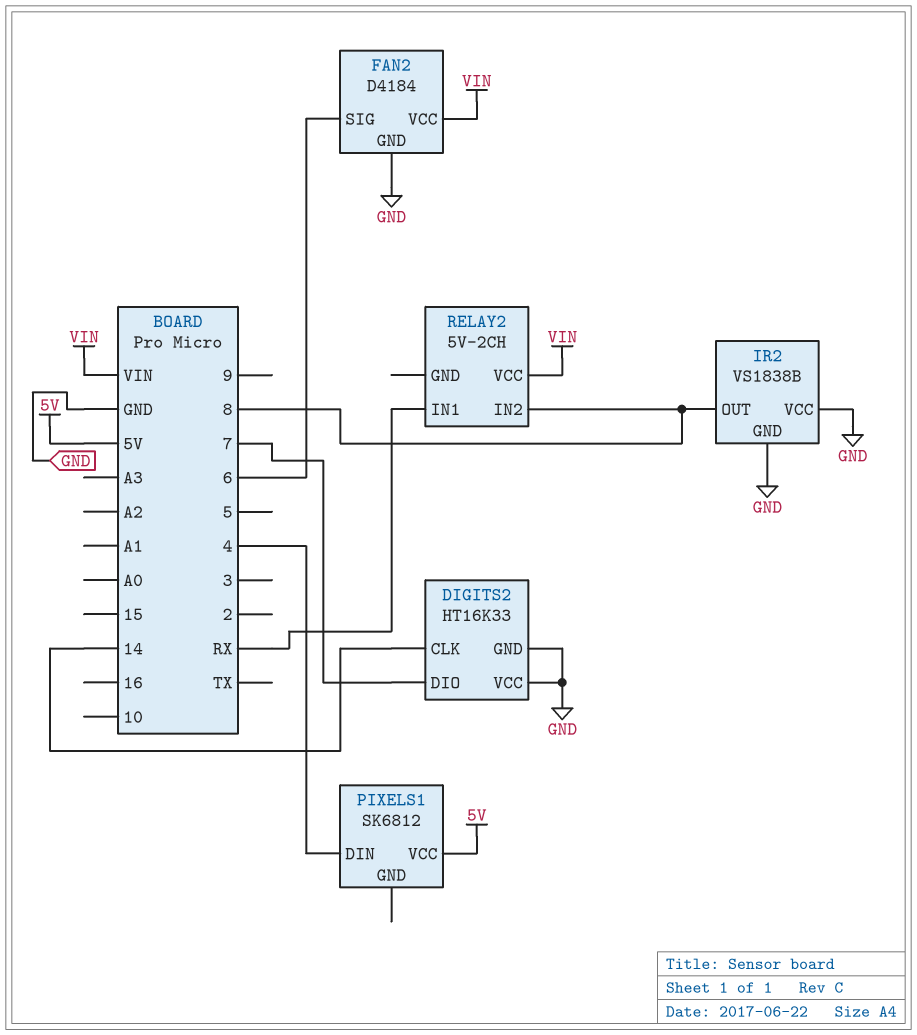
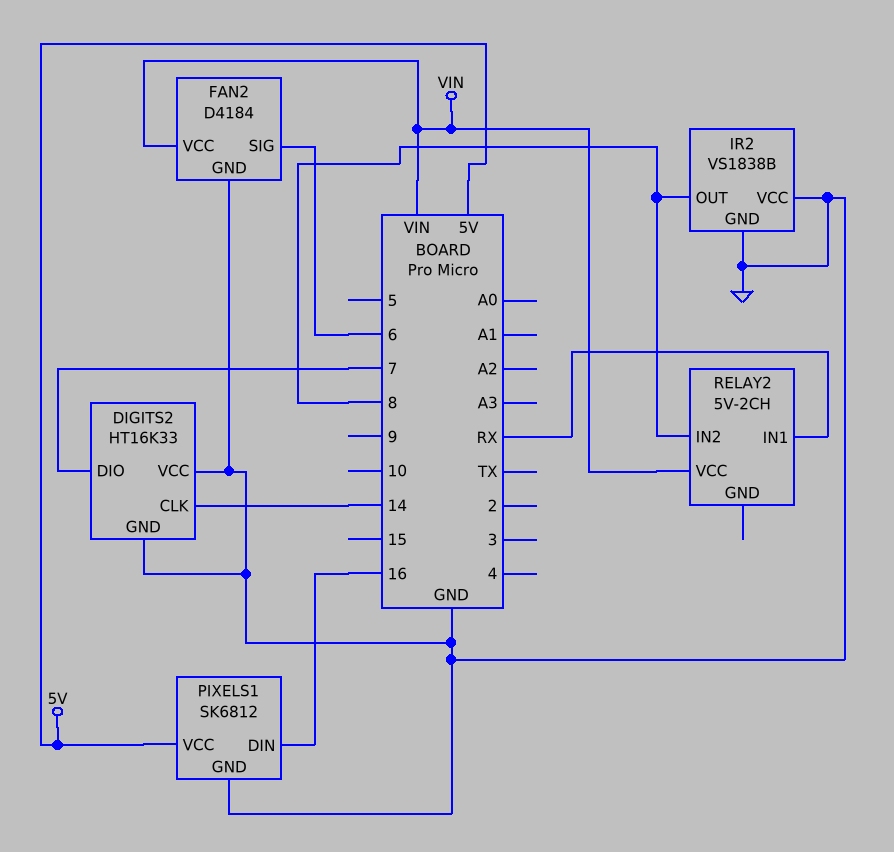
PIXELS1 pin DIN: 4 -> 16
PIXELS1 pin GND: none -> GND

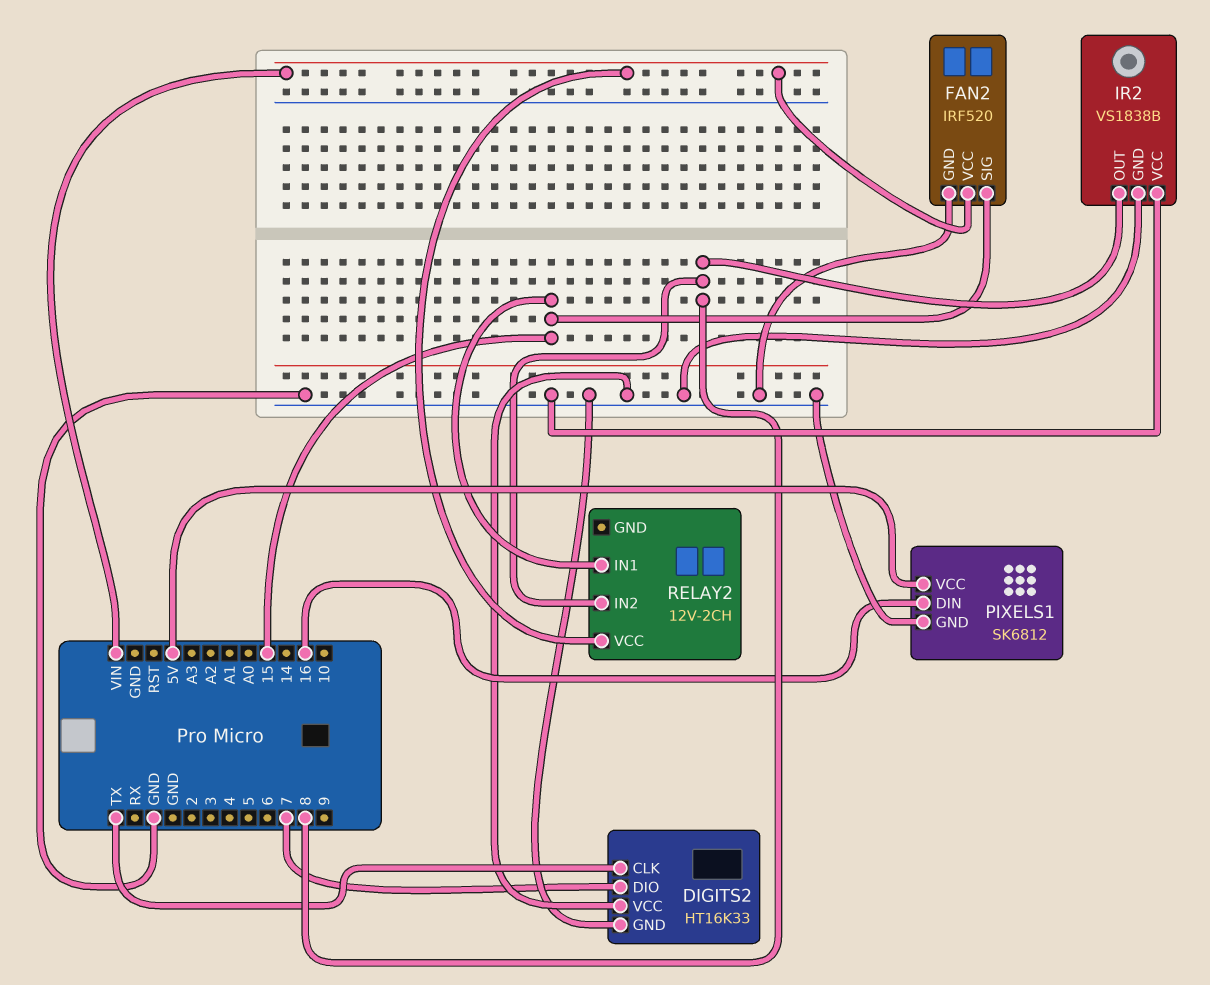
DIGITS2 pin CLK: 14 -> TX
FAN2: D4184 -> IRF520
FAN2 pin SIG: 6 -> 15
RELAY2: 5V-2CH -> 12V-2CH
RELAY2 pin IN1: RX -> 15

